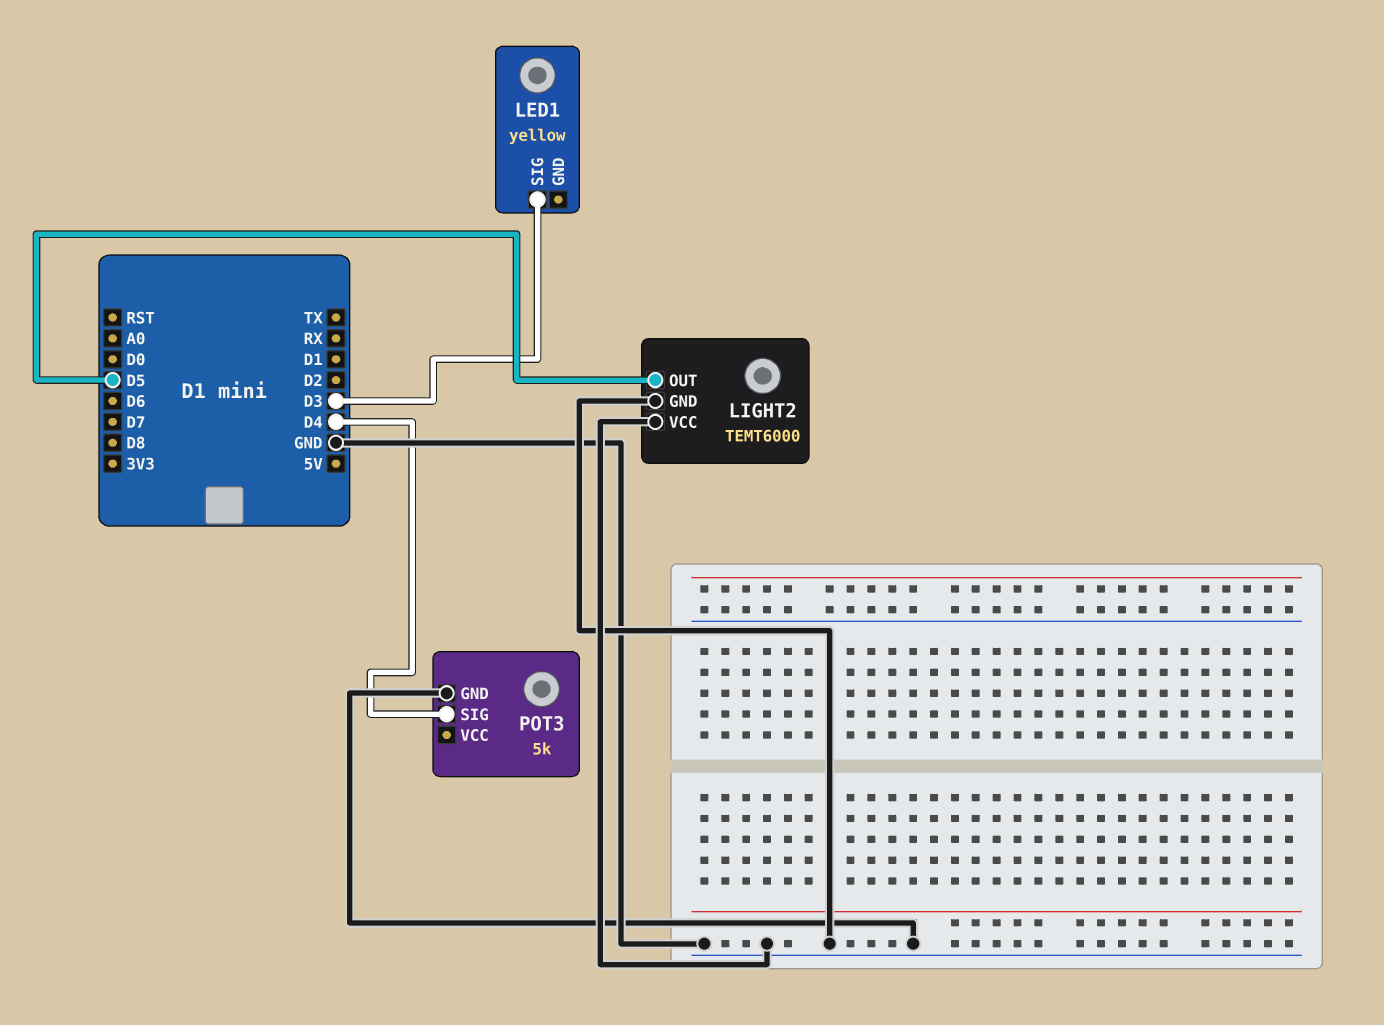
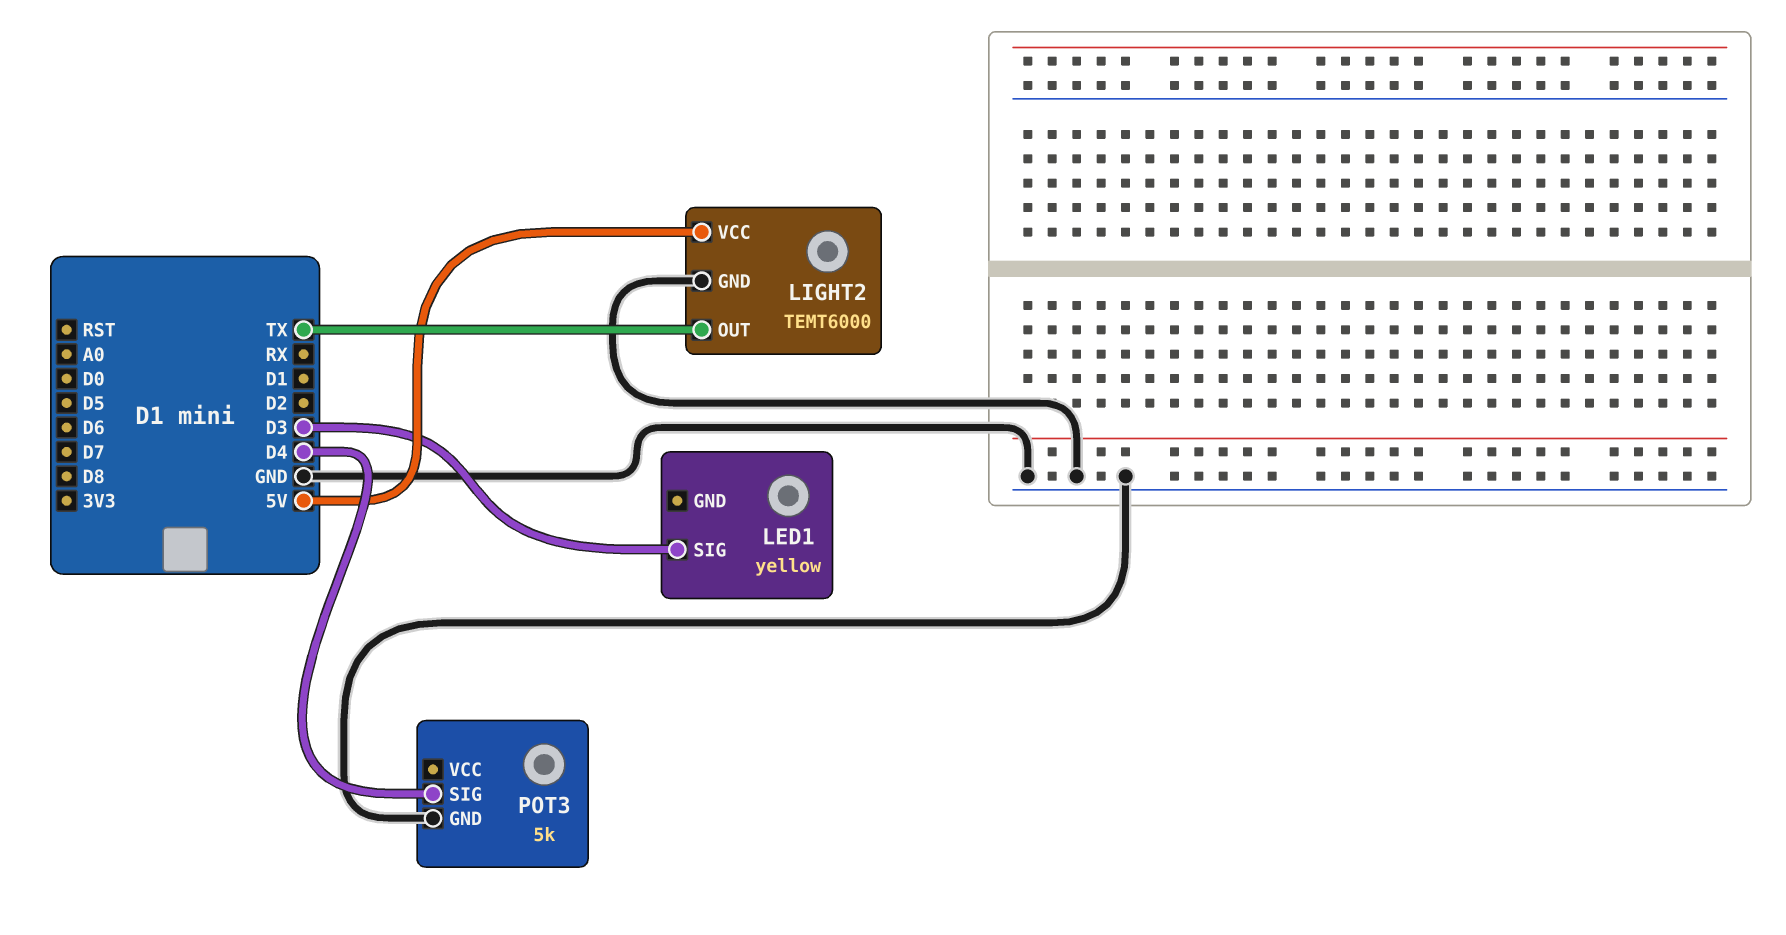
LIGHT2 pin OUT: D5 -> TX
LIGHT2 pin VCC: GND -> 5V

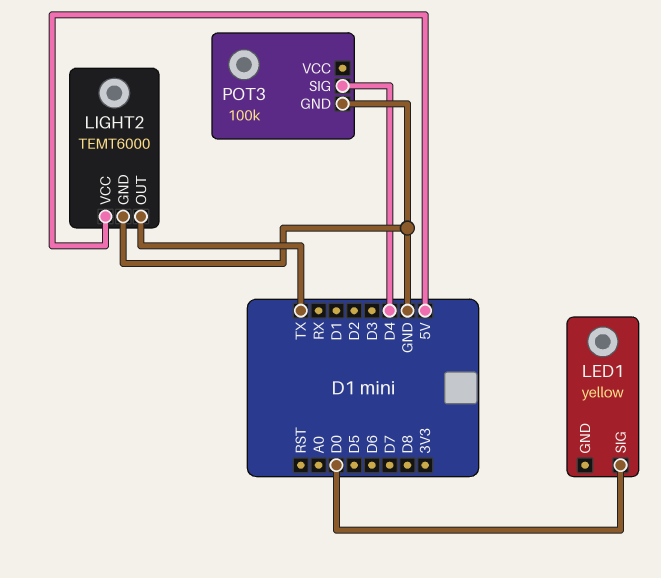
LED1 pin SIG: D3 -> D0
POT3: 5k -> 100k

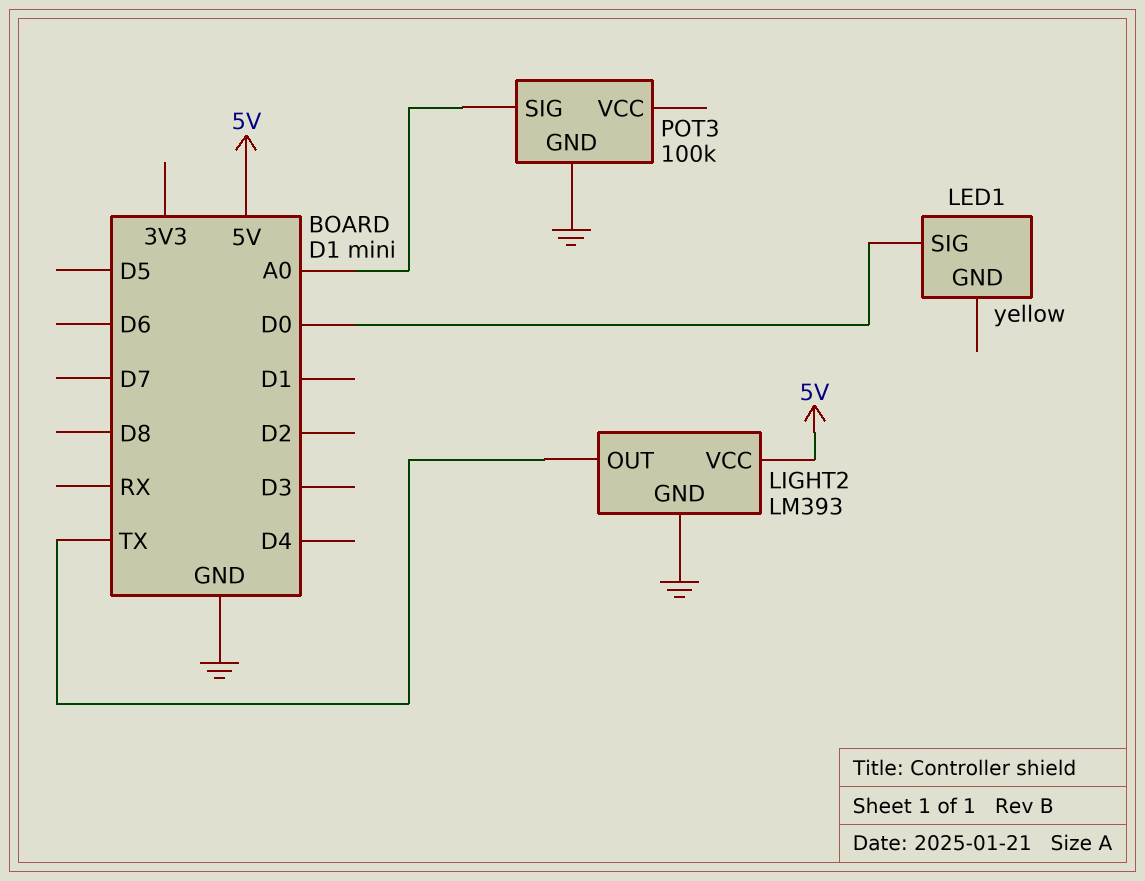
LIGHT2: TEMT6000 -> LM393
POT3 pin SIG: D4 -> A0

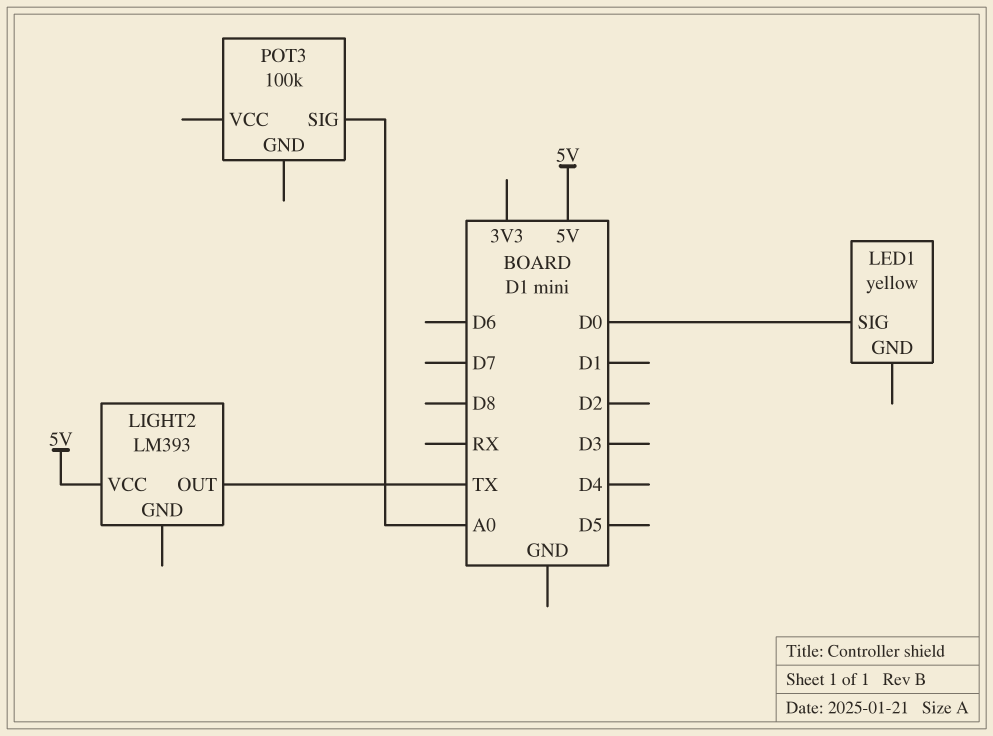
LIGHT2 pin GND: GND -> none
POT3 pin GND: GND -> none

